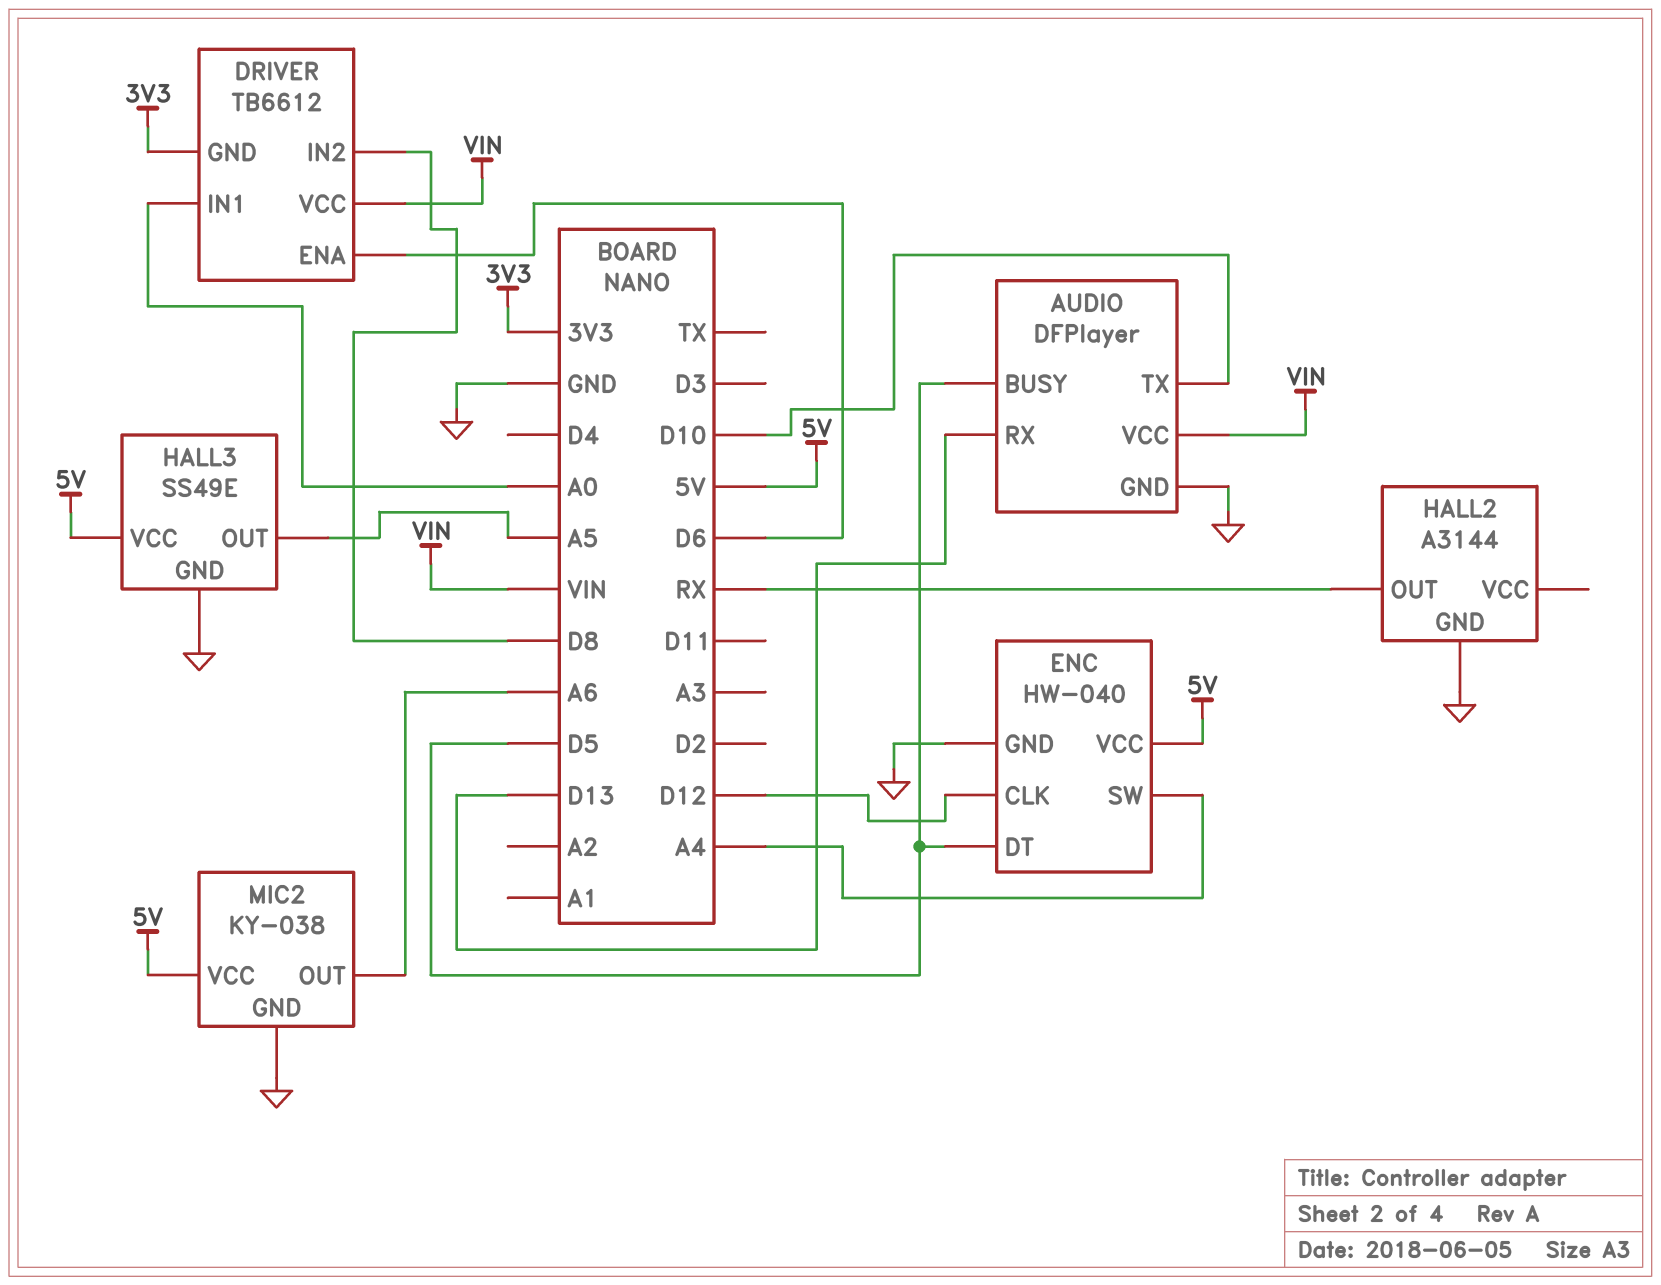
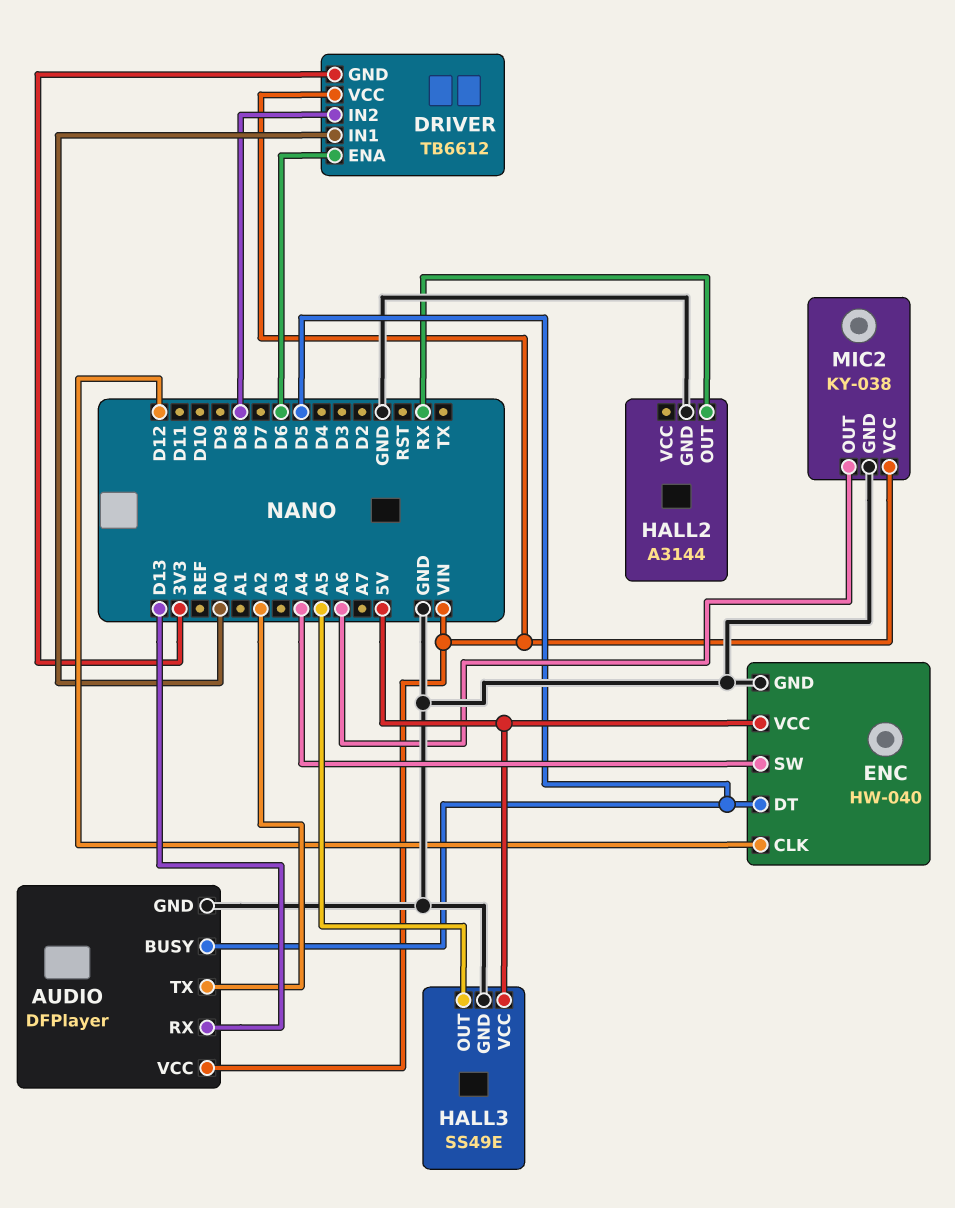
AUDIO pin TX: D10 -> A2
MIC2 pin VCC: 5V -> VIN

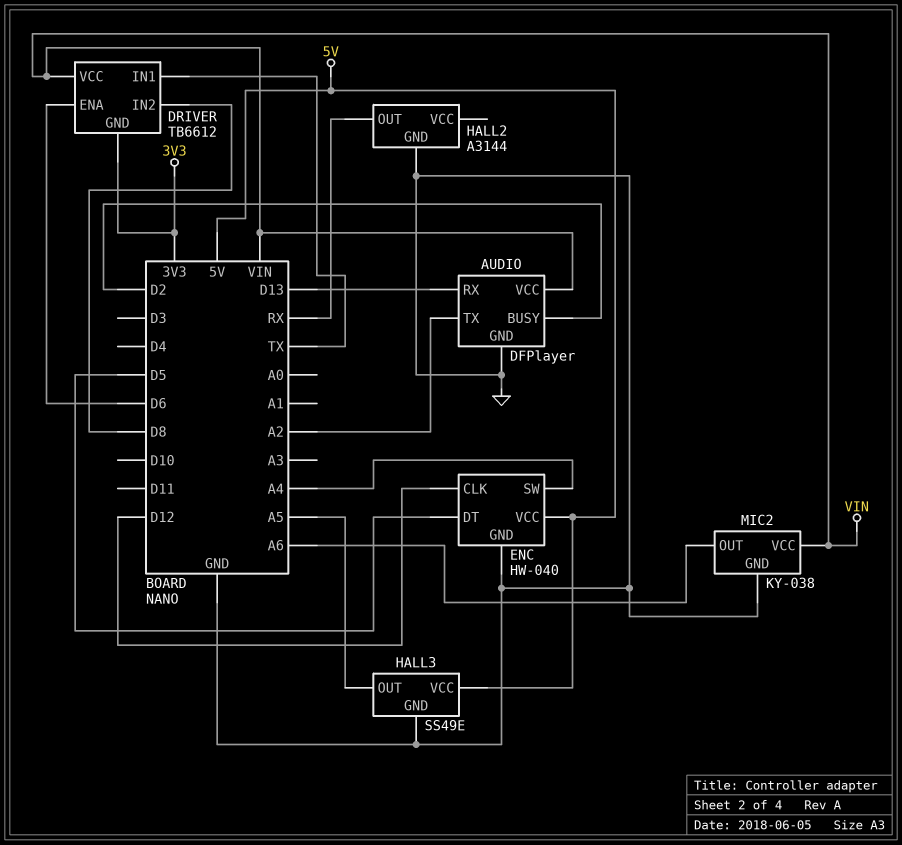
AUDIO pin BUSY: D5 -> D2
DRIVER pin IN1: A0 -> TX

